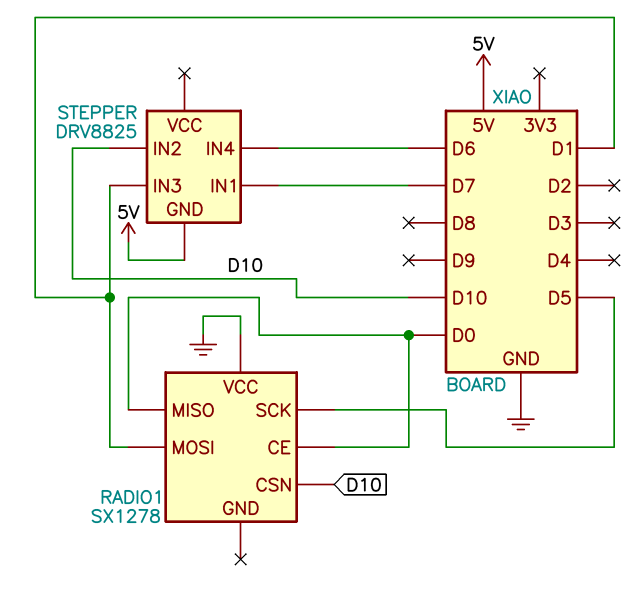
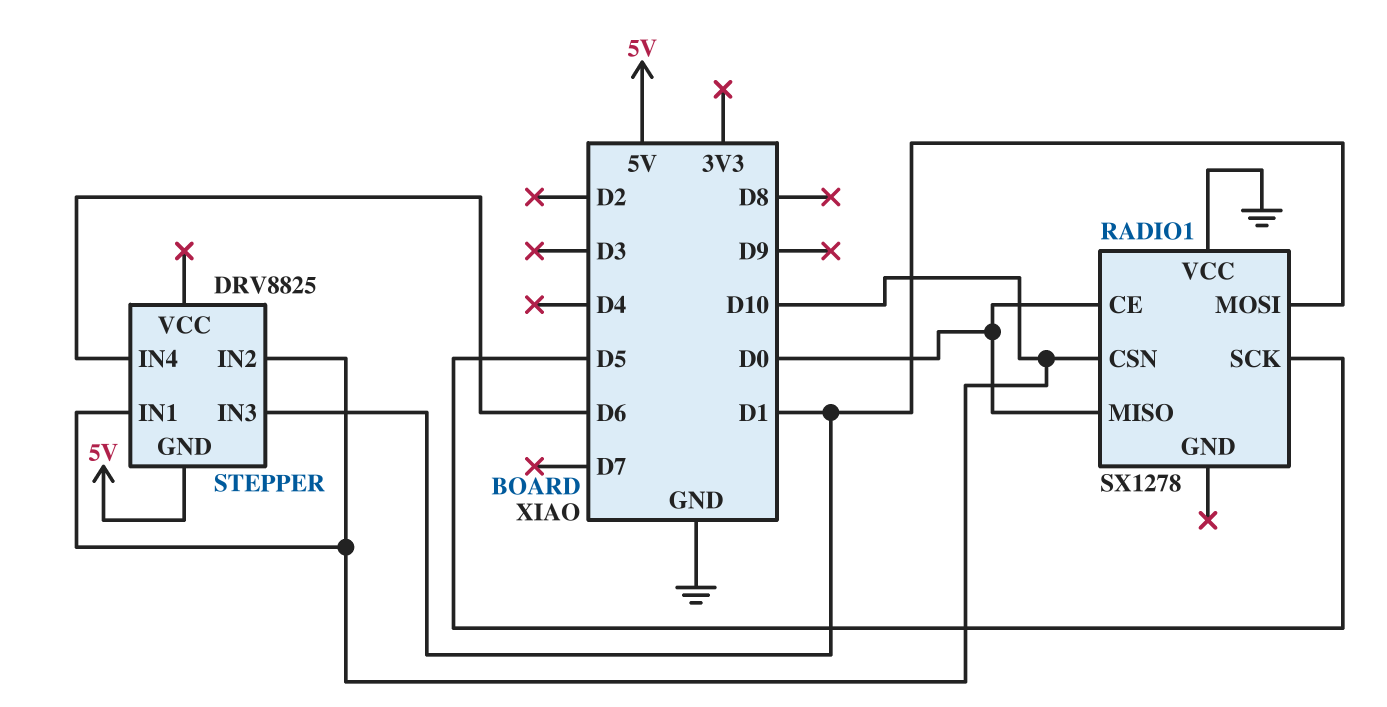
STEPPER pin IN1: D7 -> D10

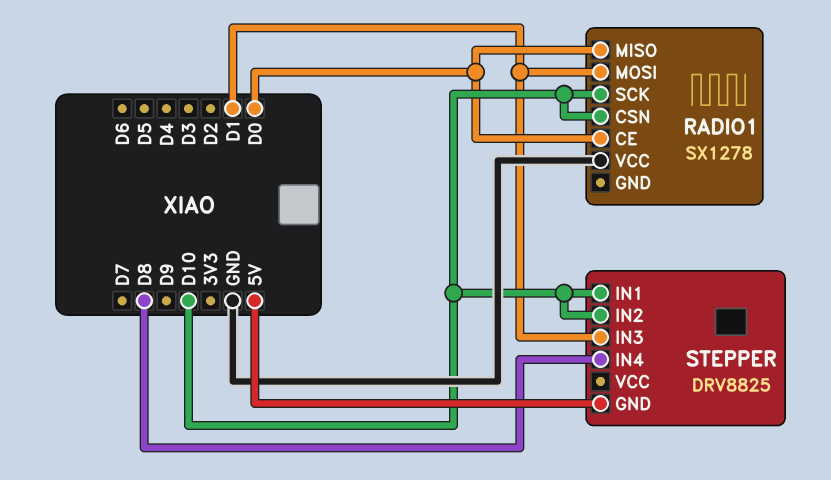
RADIO1 pin SCK: D5 -> D10
STEPPER pin IN4: D6 -> D8

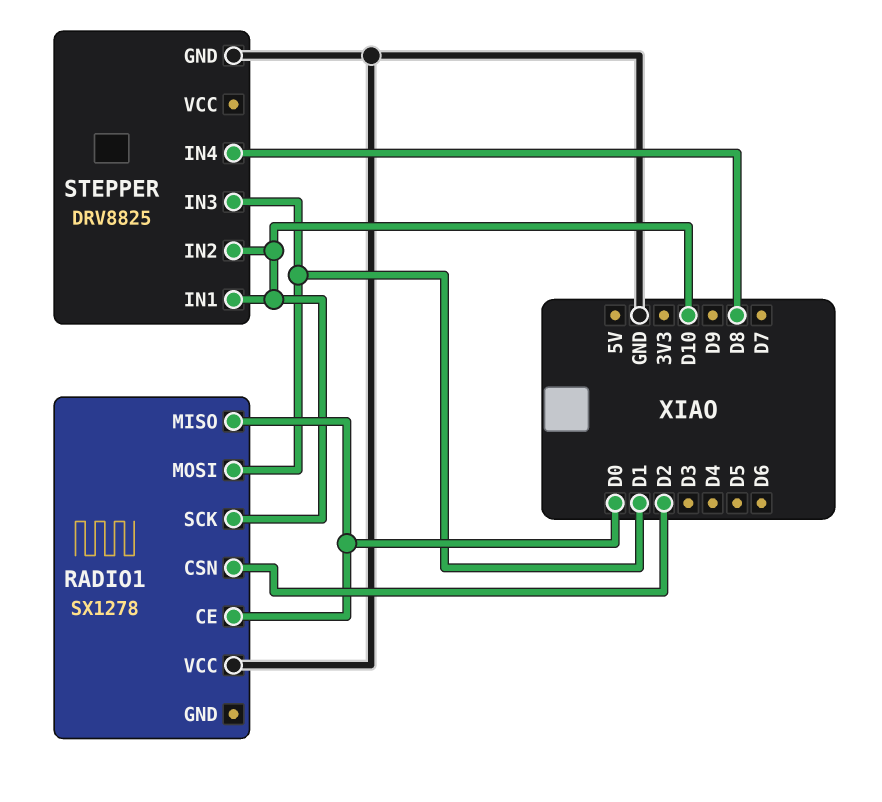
RADIO1 pin CSN: D10 -> D2
STEPPER pin GND: 5V -> GND

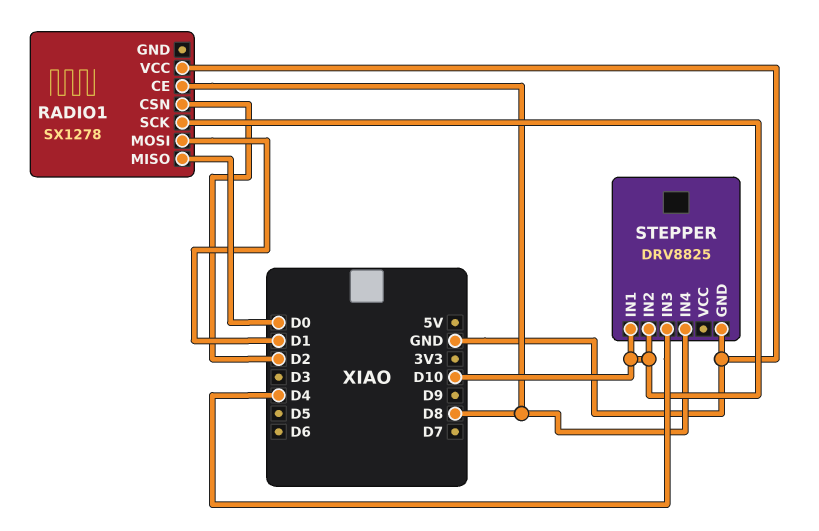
RADIO1 pin CE: D0 -> D8
STEPPER pin IN3: D1 -> D4

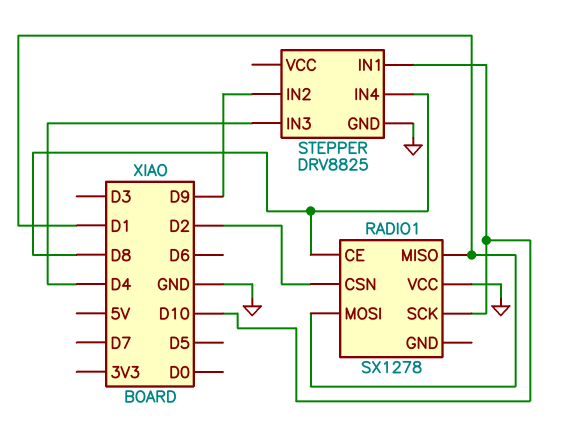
RADIO1 pin MISO: D0 -> D1
STEPPER pin IN2: D10 -> D9

